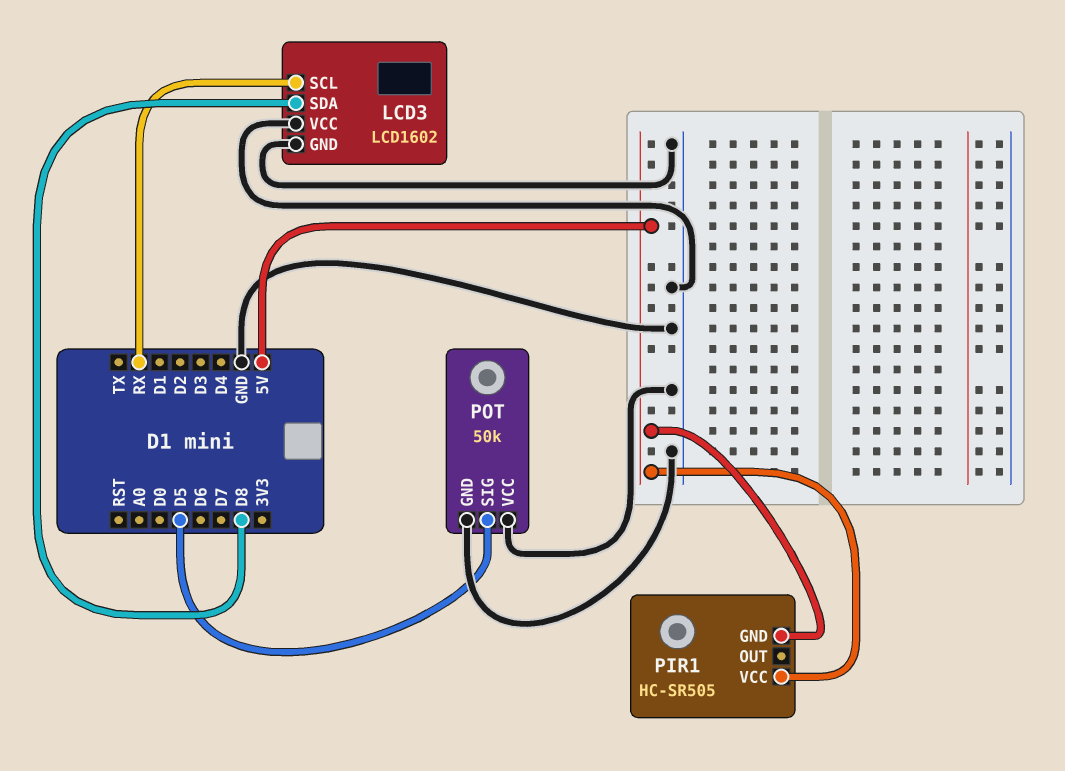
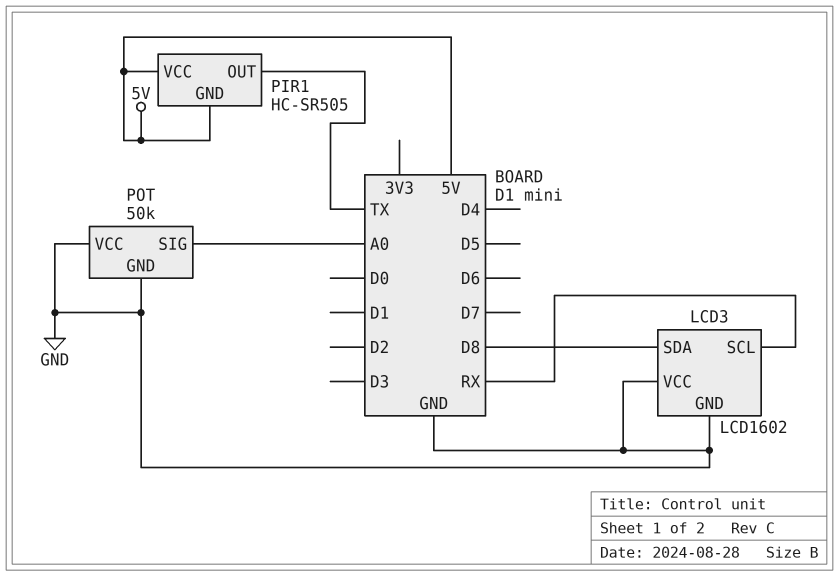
PIR1 pin OUT: none -> TX
POT pin SIG: D5 -> A0

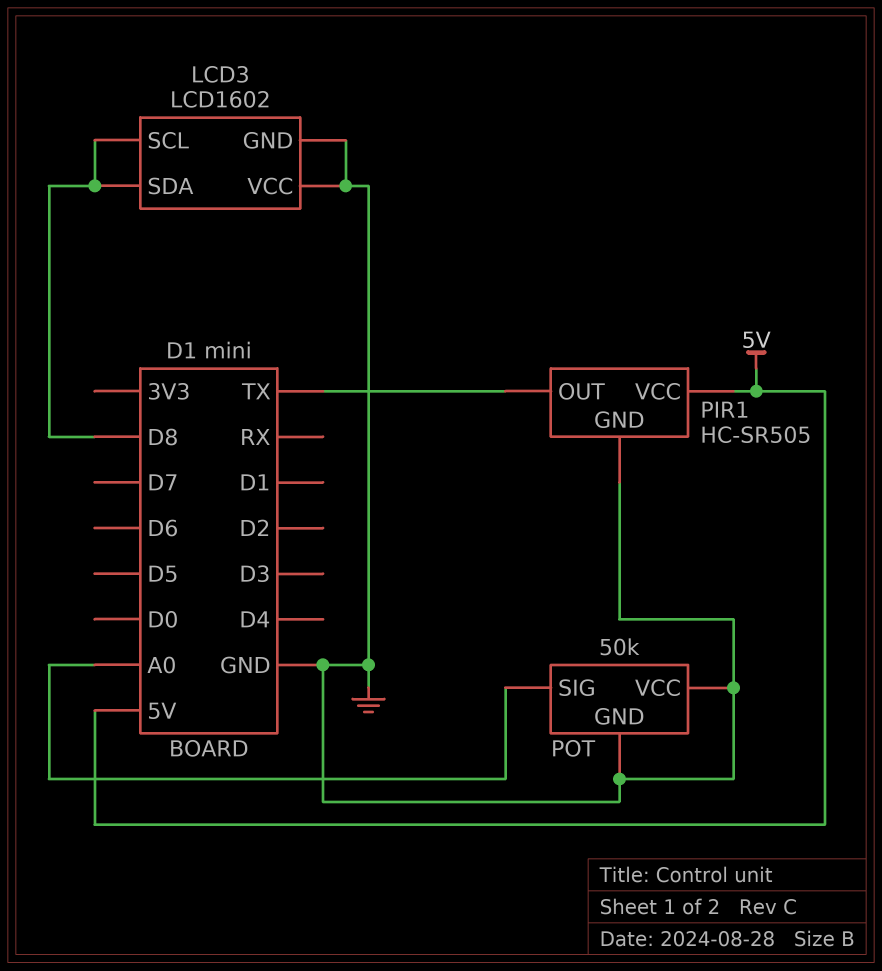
LCD3 pin SCL: RX -> D8
PIR1 pin GND: 5V -> GND

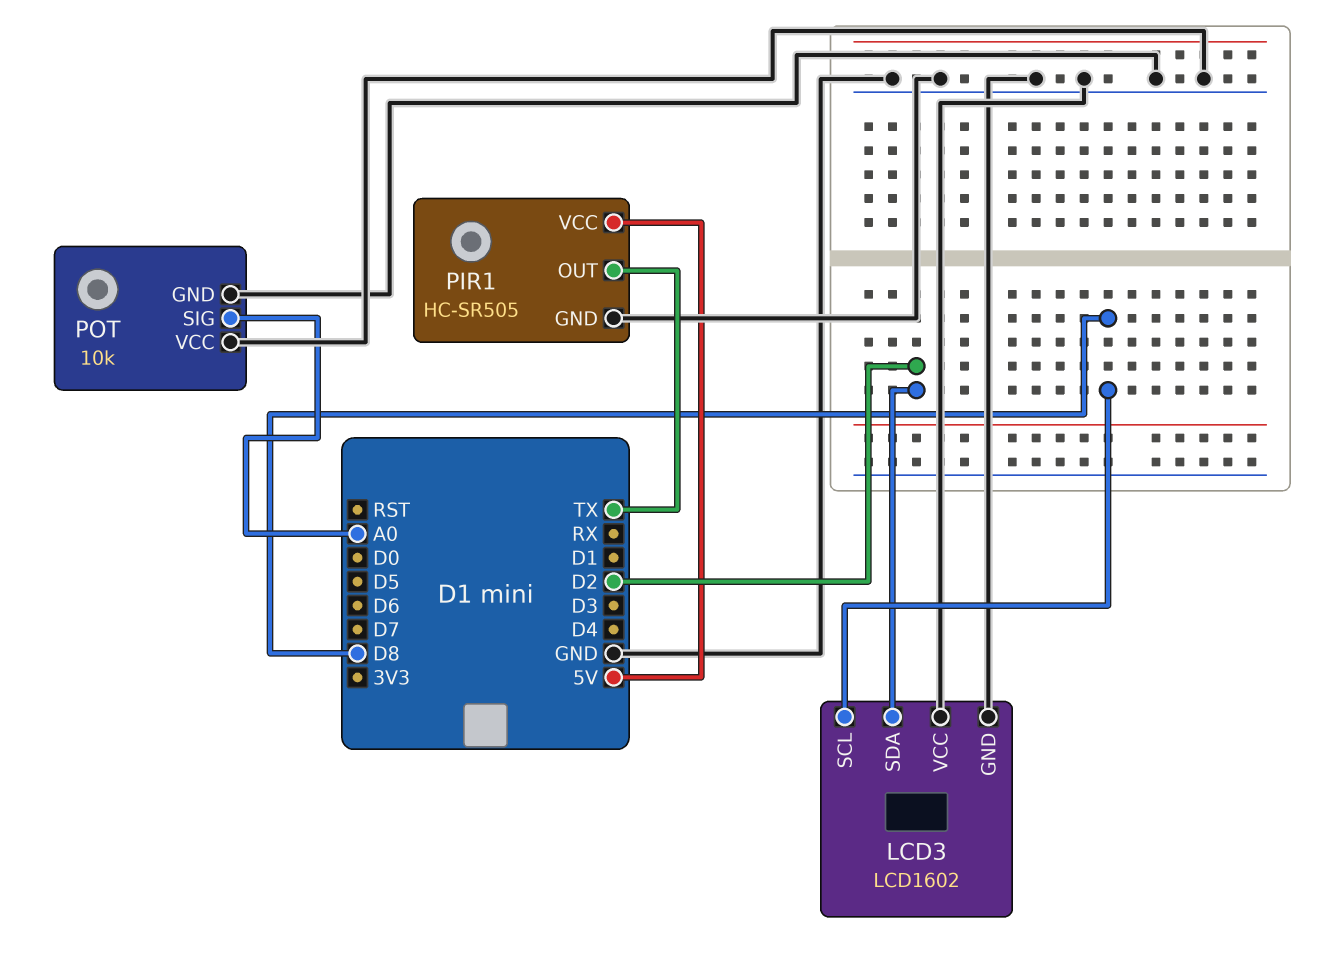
LCD3 pin SDA: D8 -> D2
POT: 50k -> 10k

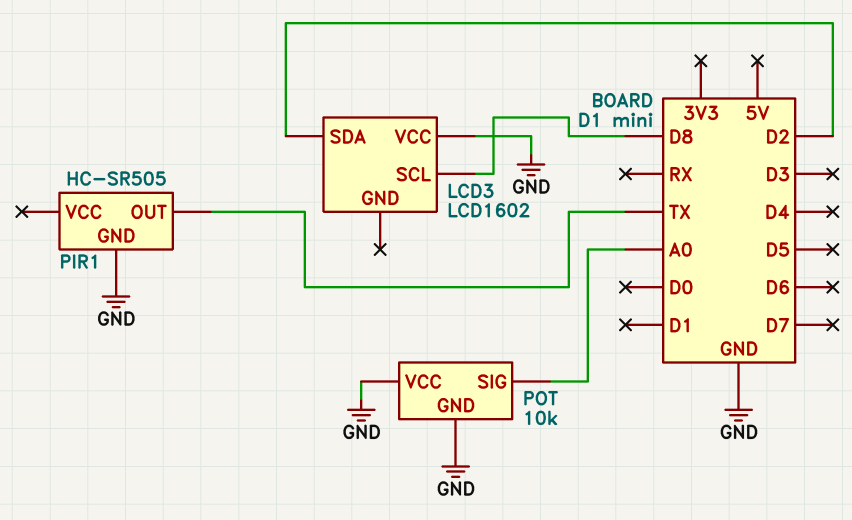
LCD3 pin GND: GND -> none
PIR1 pin VCC: 5V -> none

